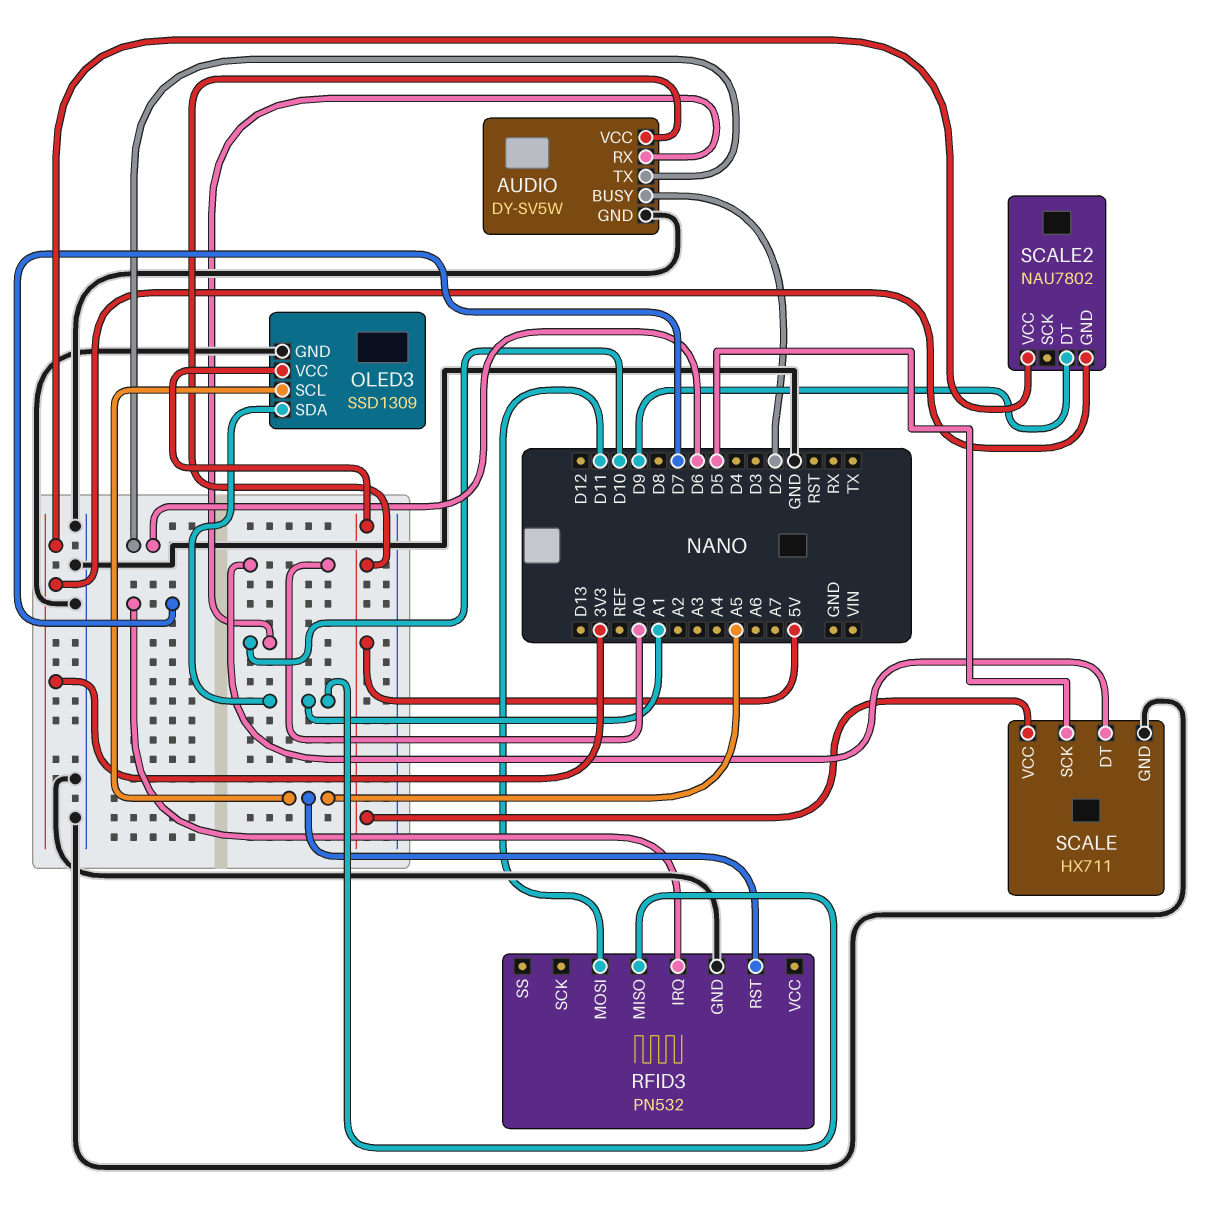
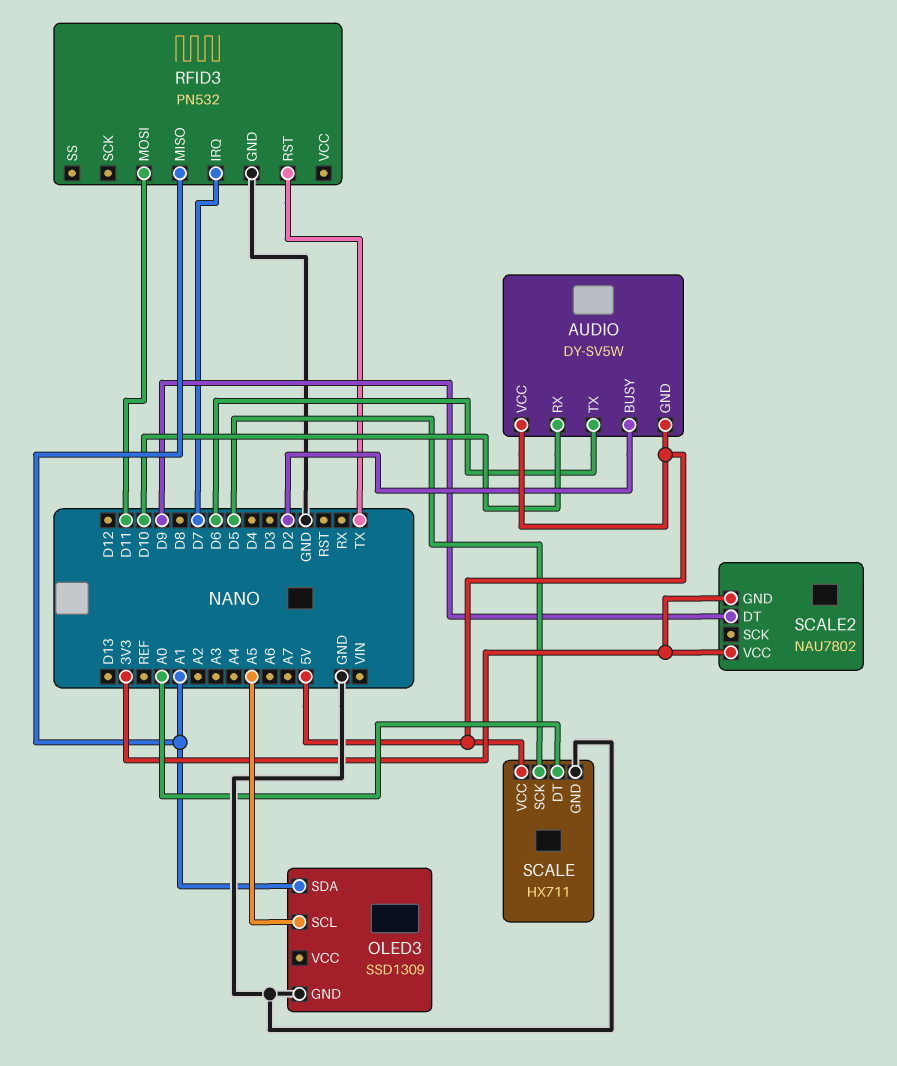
AUDIO pin GND: GND -> 5V
OLED3 pin VCC: 5V -> none
RFID3 pin RST: A5 -> TX

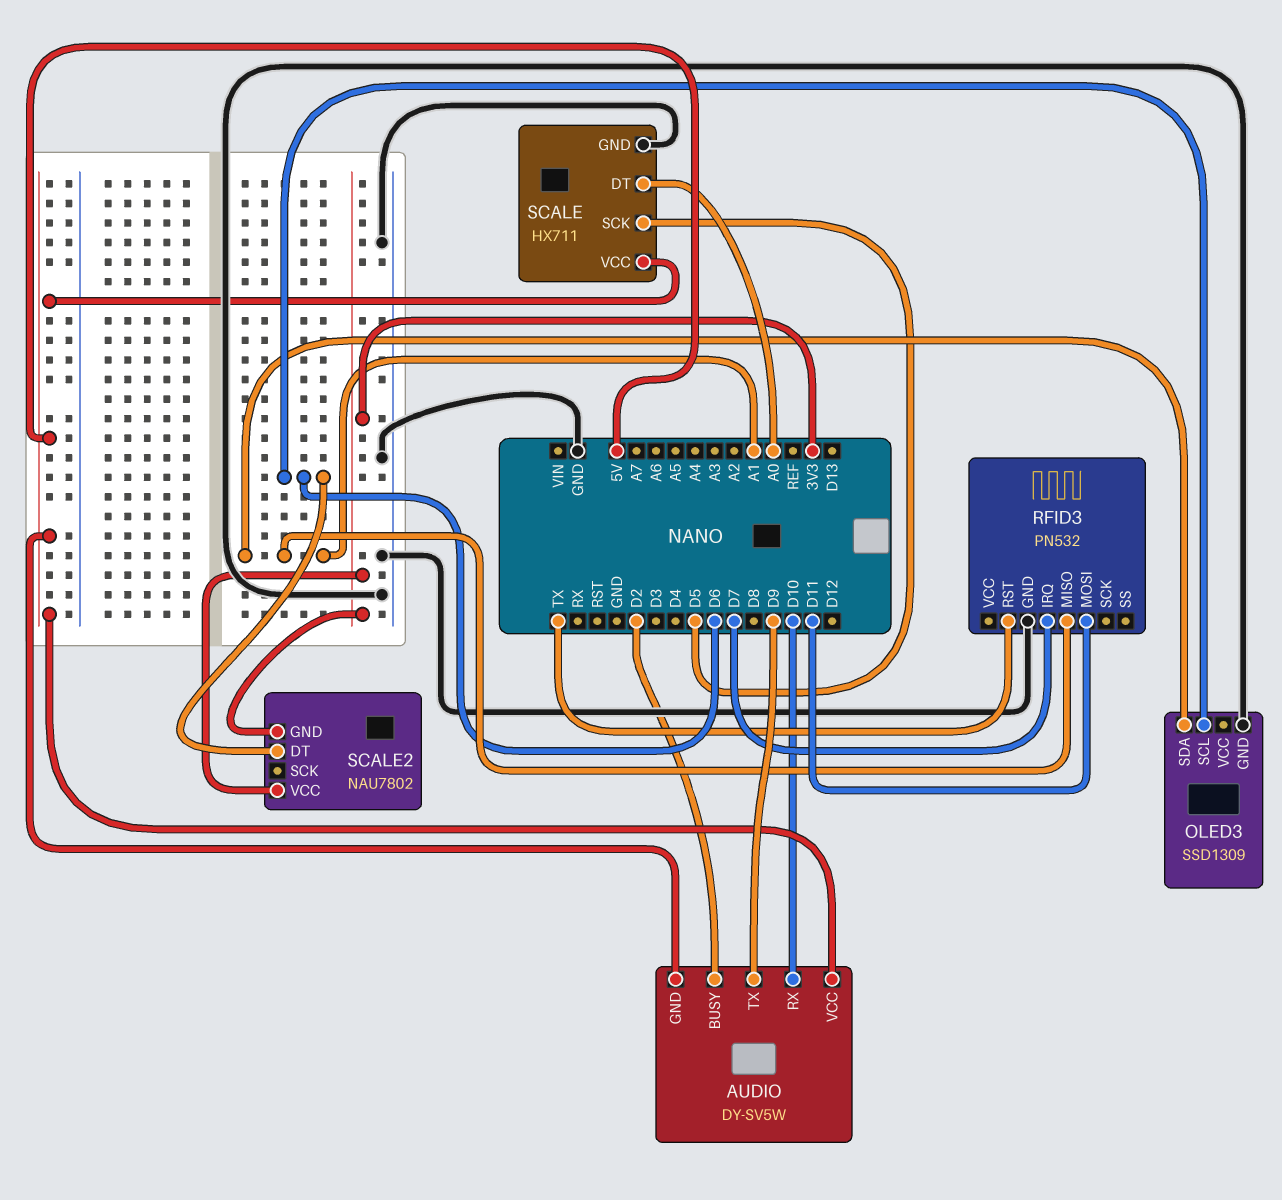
AUDIO pin TX: D6 -> D9
OLED3 pin SCL: A5 -> D6
SCALE2 pin DT: D9 -> D6

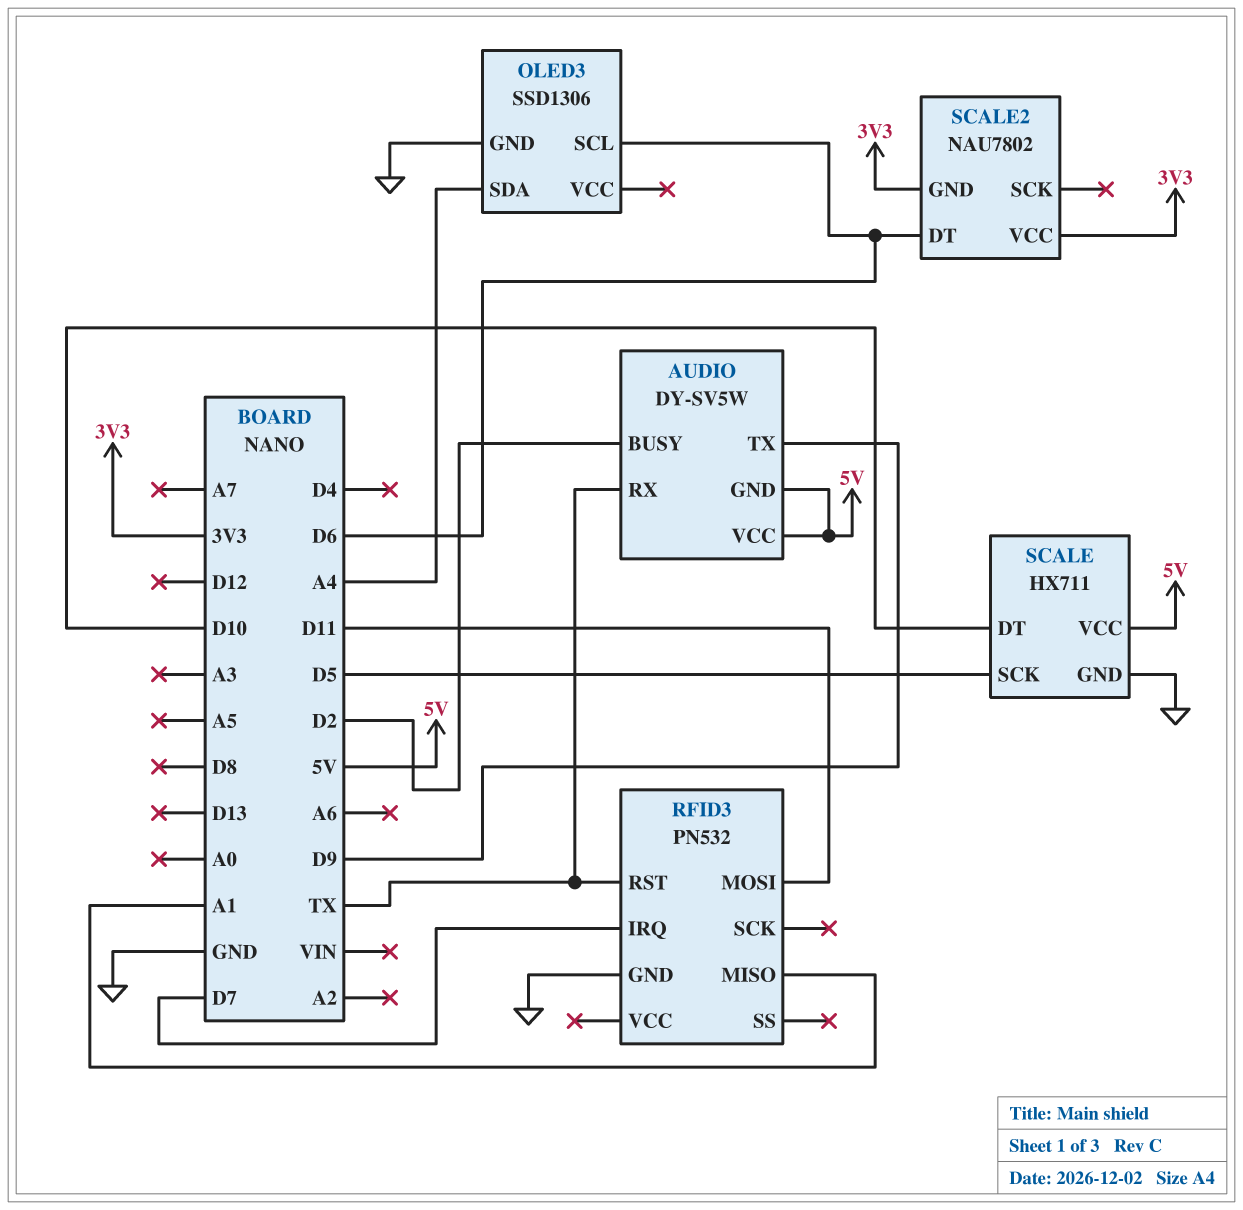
AUDIO pin RX: D10 -> TX
OLED3: SSD1309 -> SSD1306
OLED3 pin SDA: A1 -> A4
SCALE pin DT: A0 -> D10

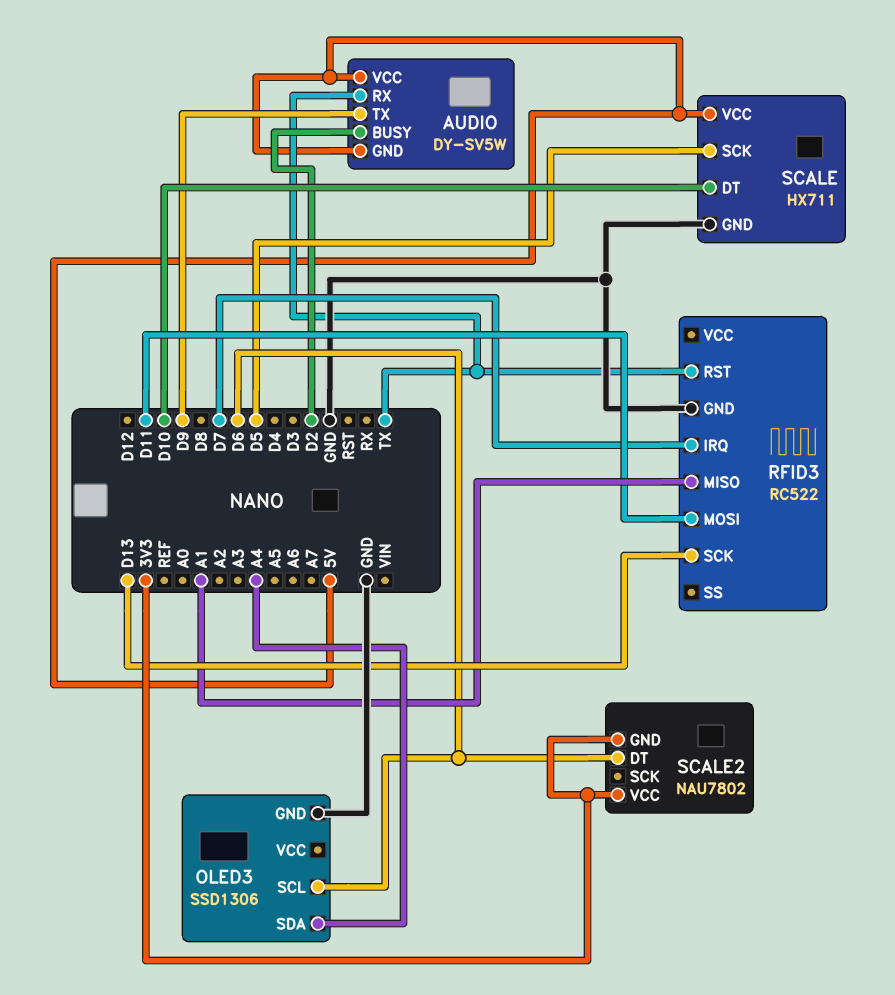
RFID3: PN532 -> RC522
RFID3 pin SCK: none -> D13

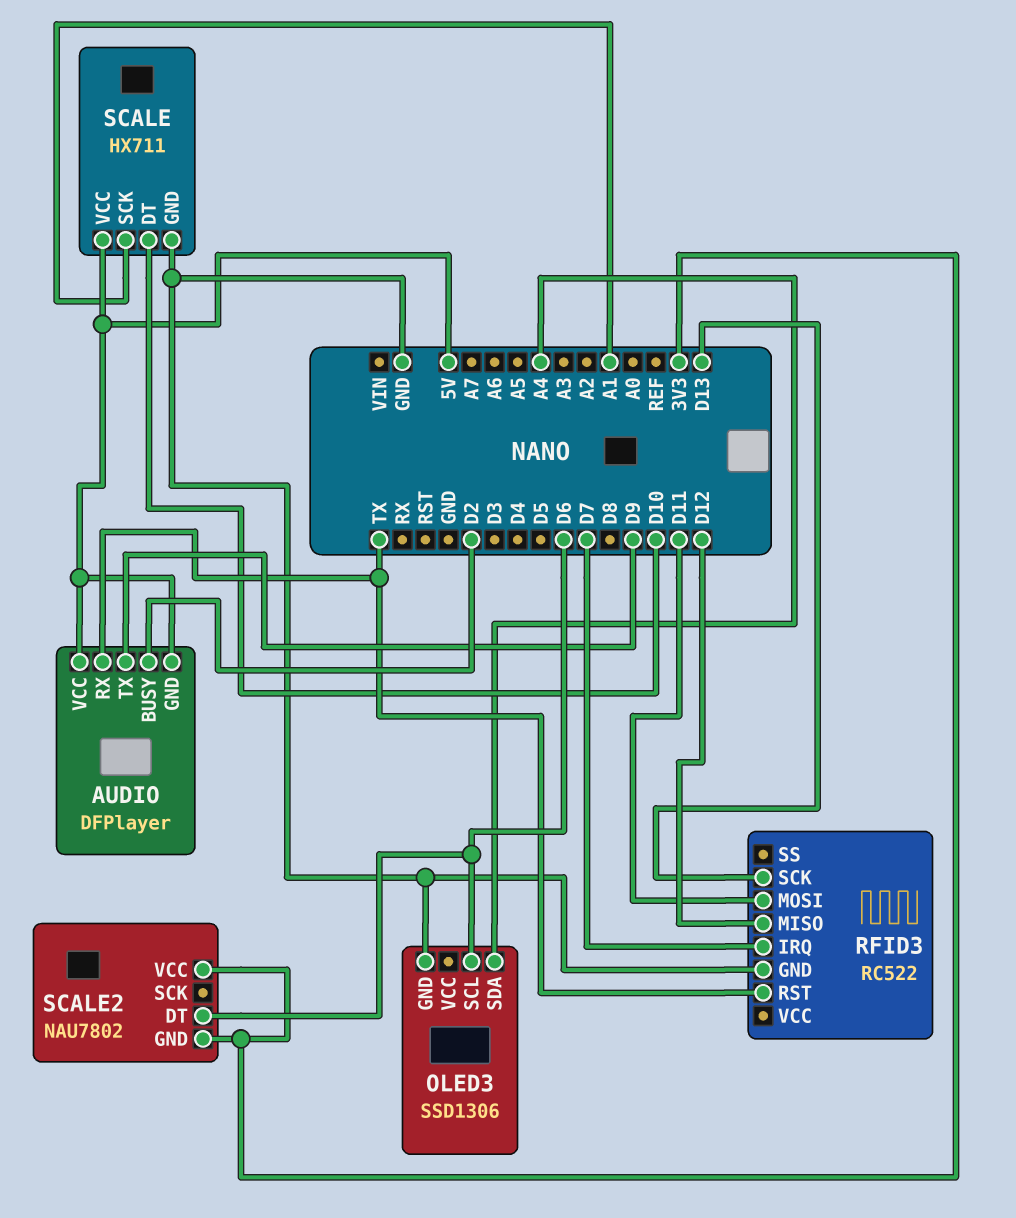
AUDIO: DY-SV5W -> DFPlayer
RFID3 pin MISO: A1 -> D12
SCALE pin SCK: D5 -> A1

